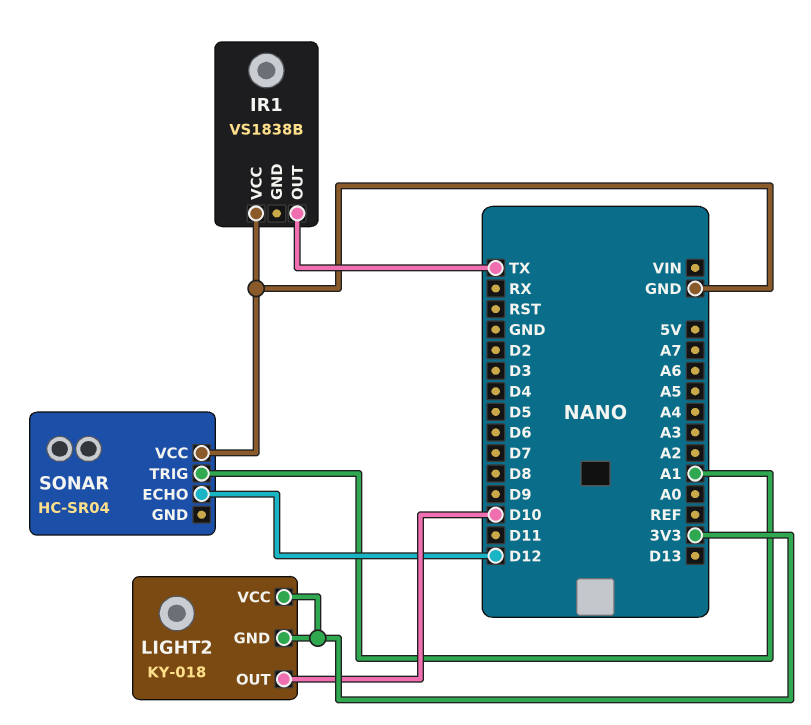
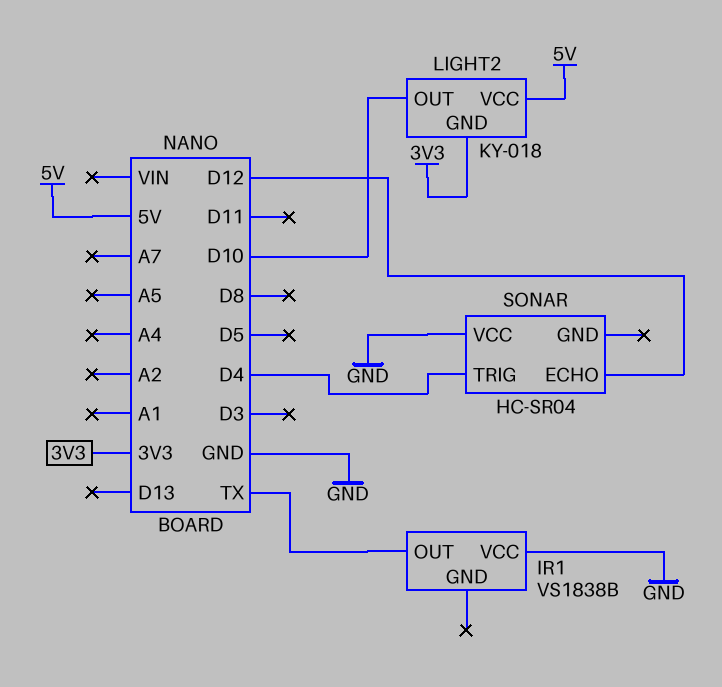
LIGHT2 pin VCC: 3V3 -> 5V
SONAR pin TRIG: A1 -> D4

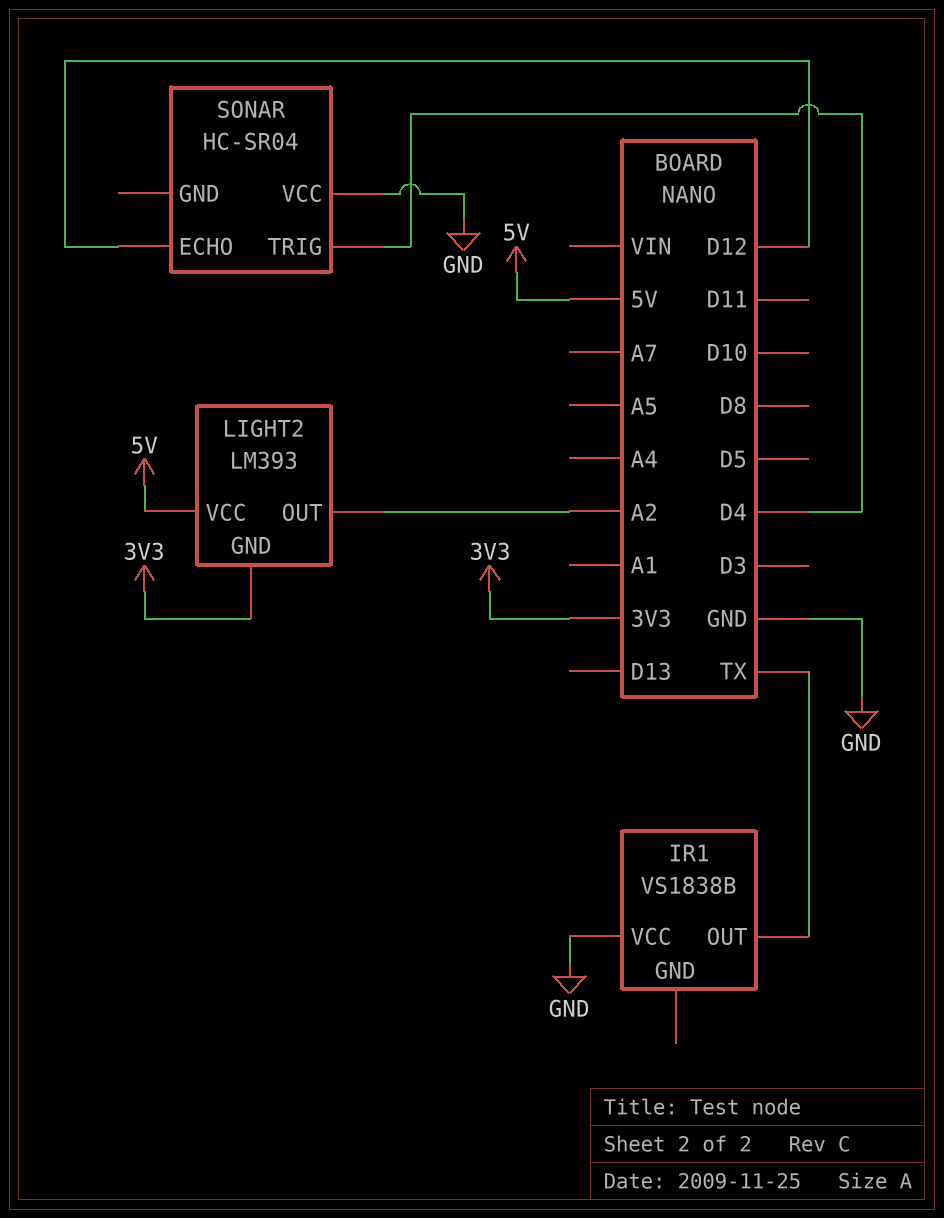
LIGHT2: KY-018 -> LM393
LIGHT2 pin OUT: D10 -> A2

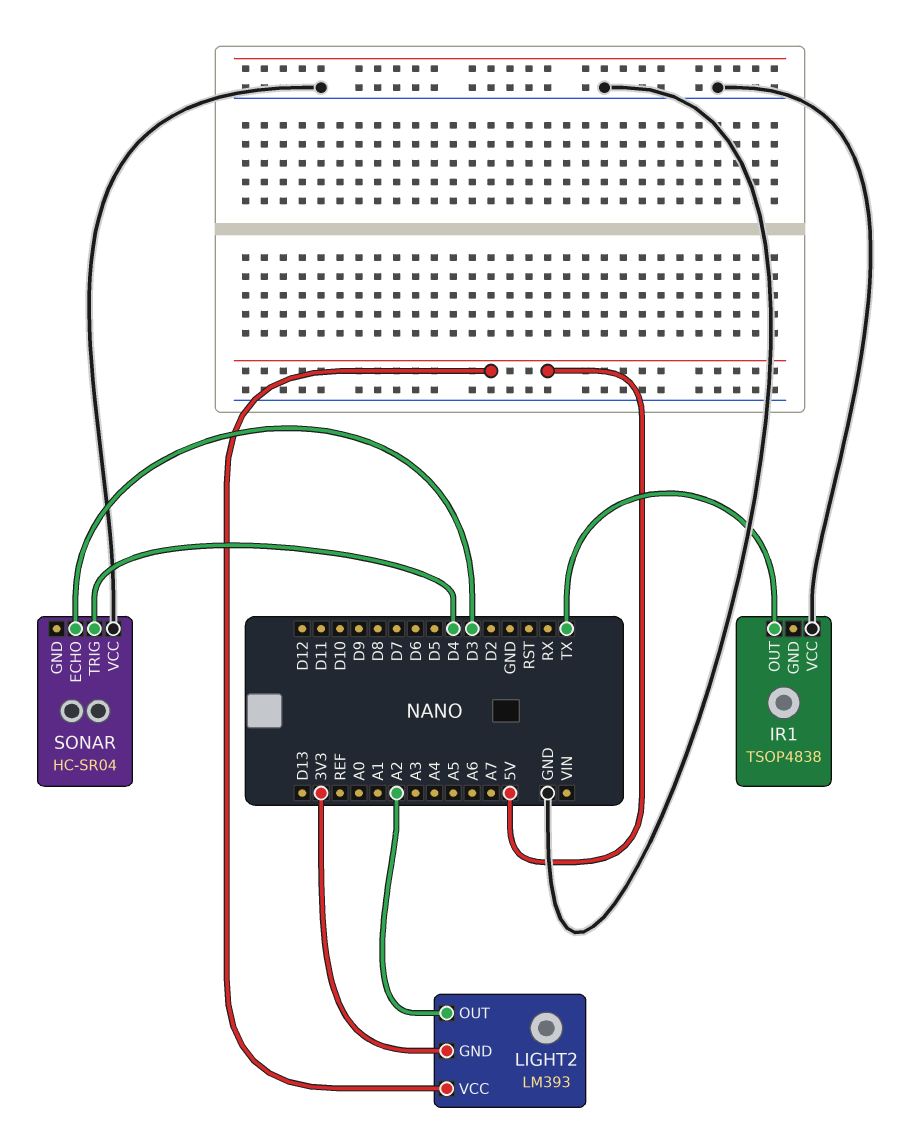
IR1: VS1838B -> TSOP4838
SONAR pin ECHO: D12 -> D3

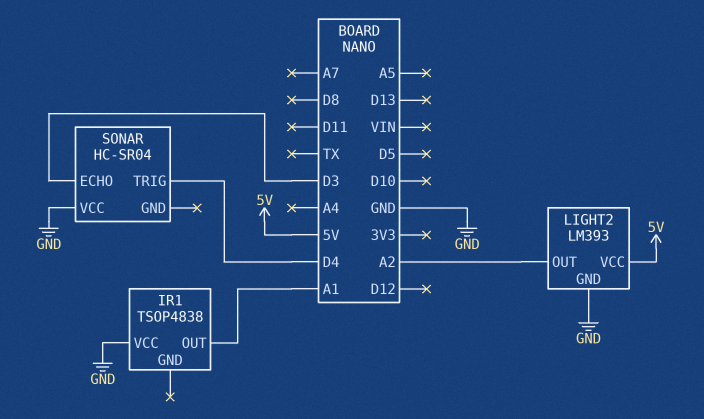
IR1 pin OUT: TX -> A1
LIGHT2 pin GND: 3V3 -> GND

